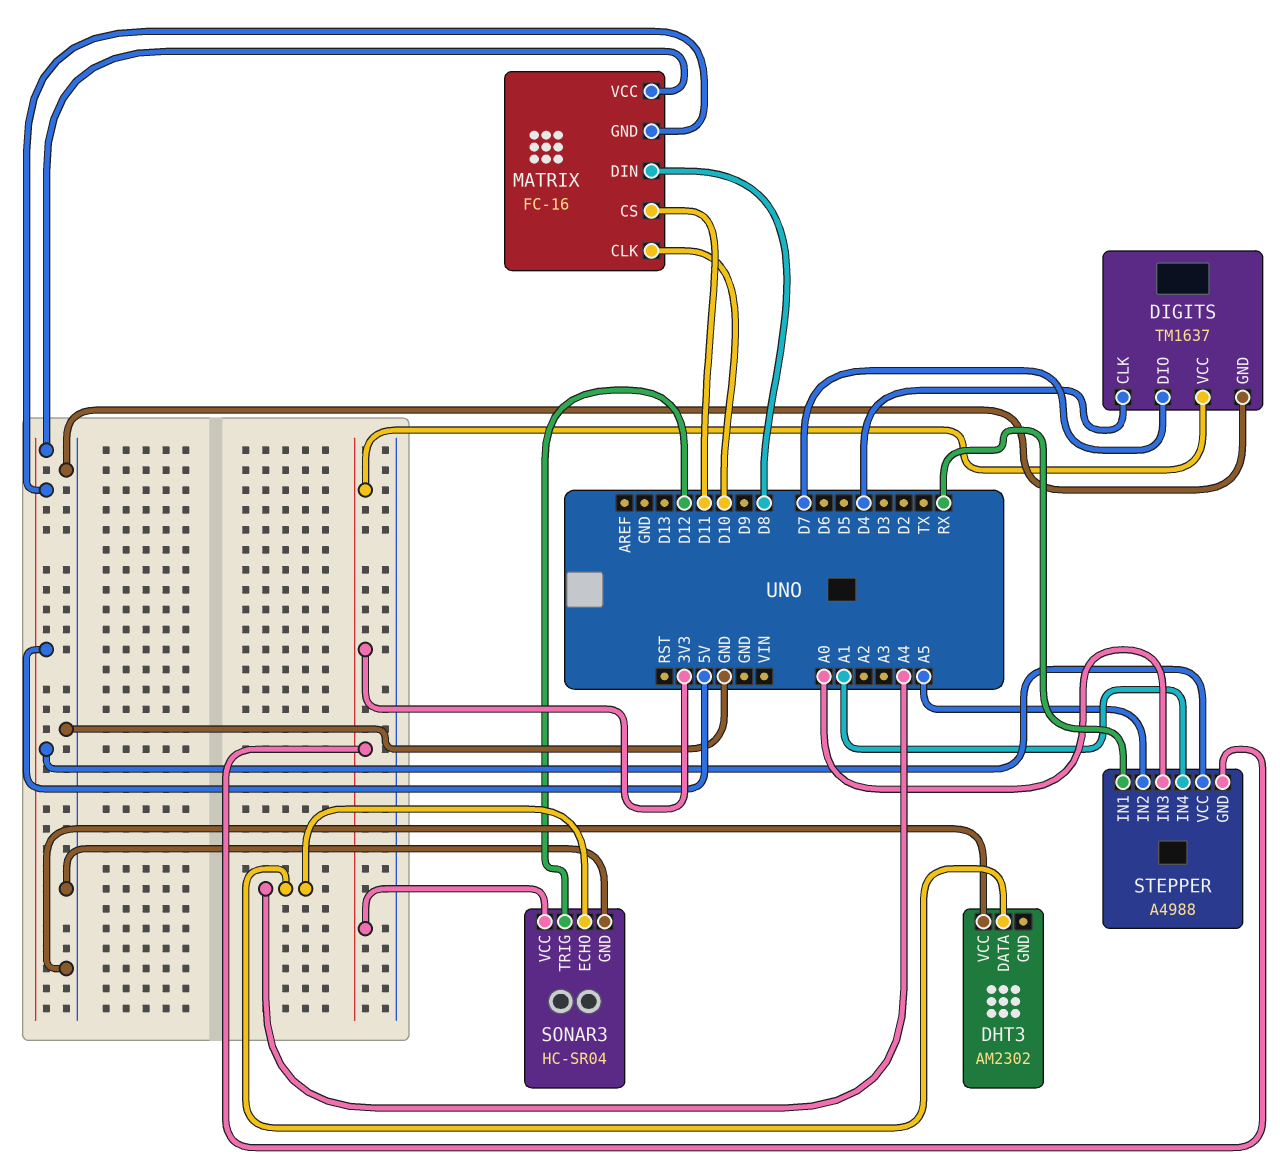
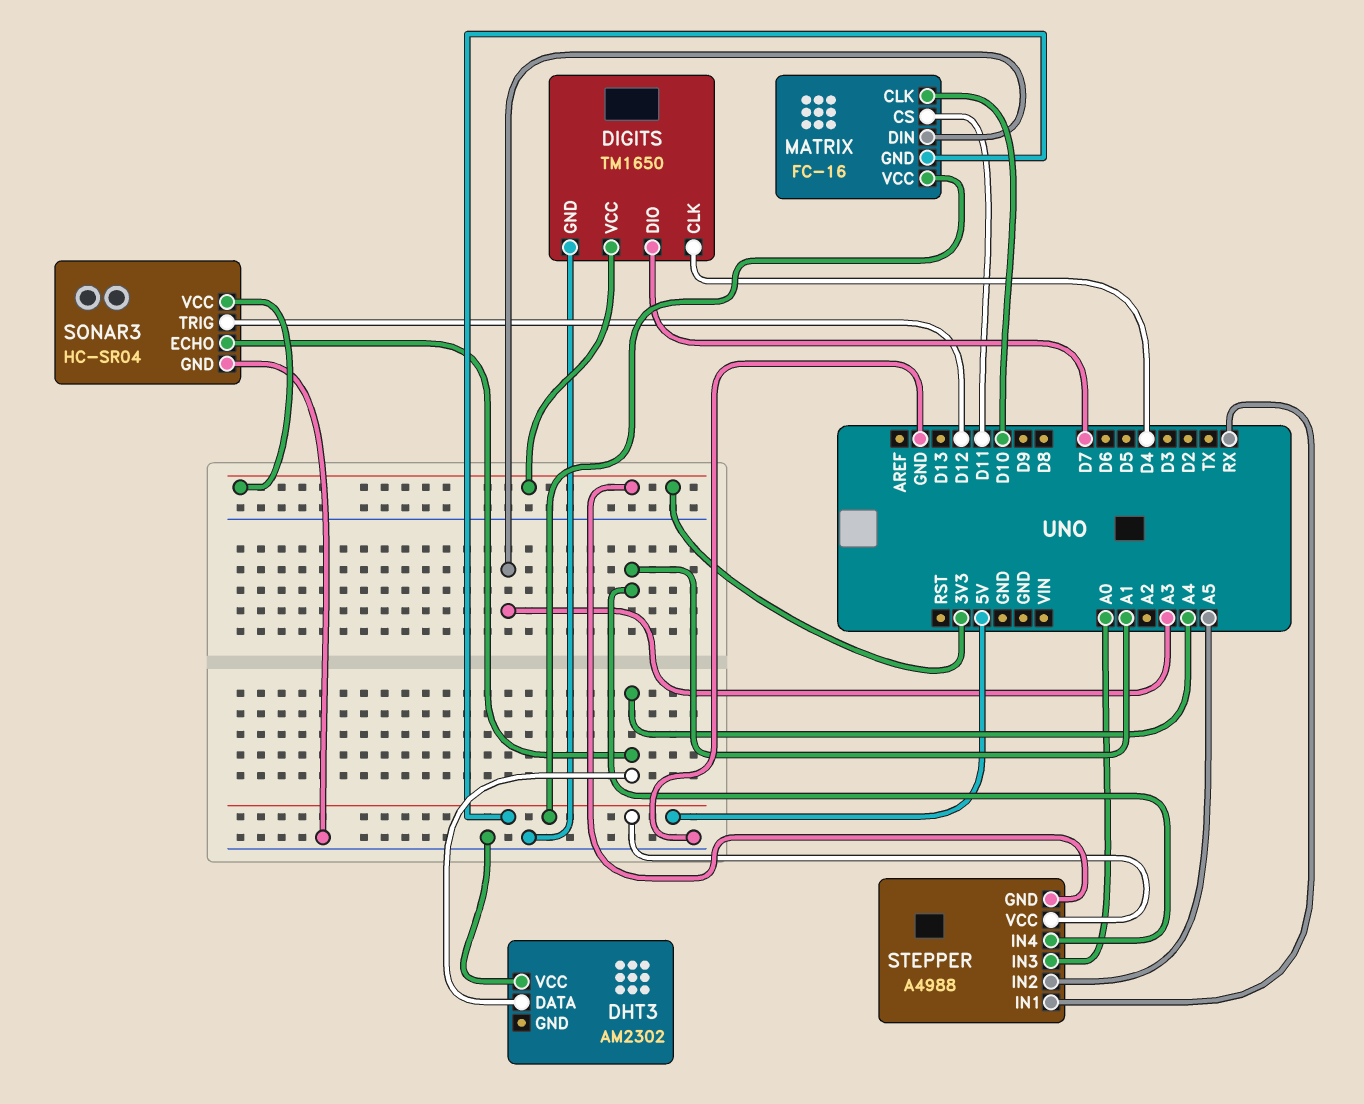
DIGITS: TM1637 -> TM1650
MATRIX pin DIN: D8 -> A3

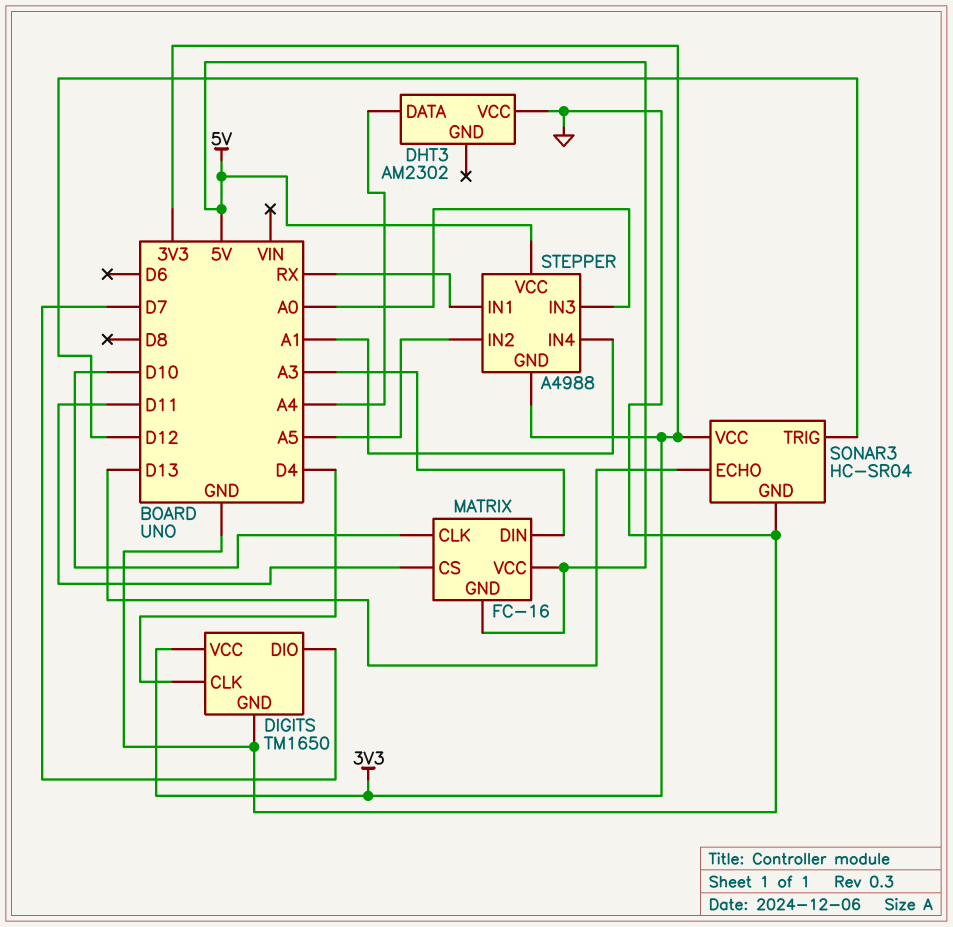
SONAR3 pin ECHO: A4 -> D13

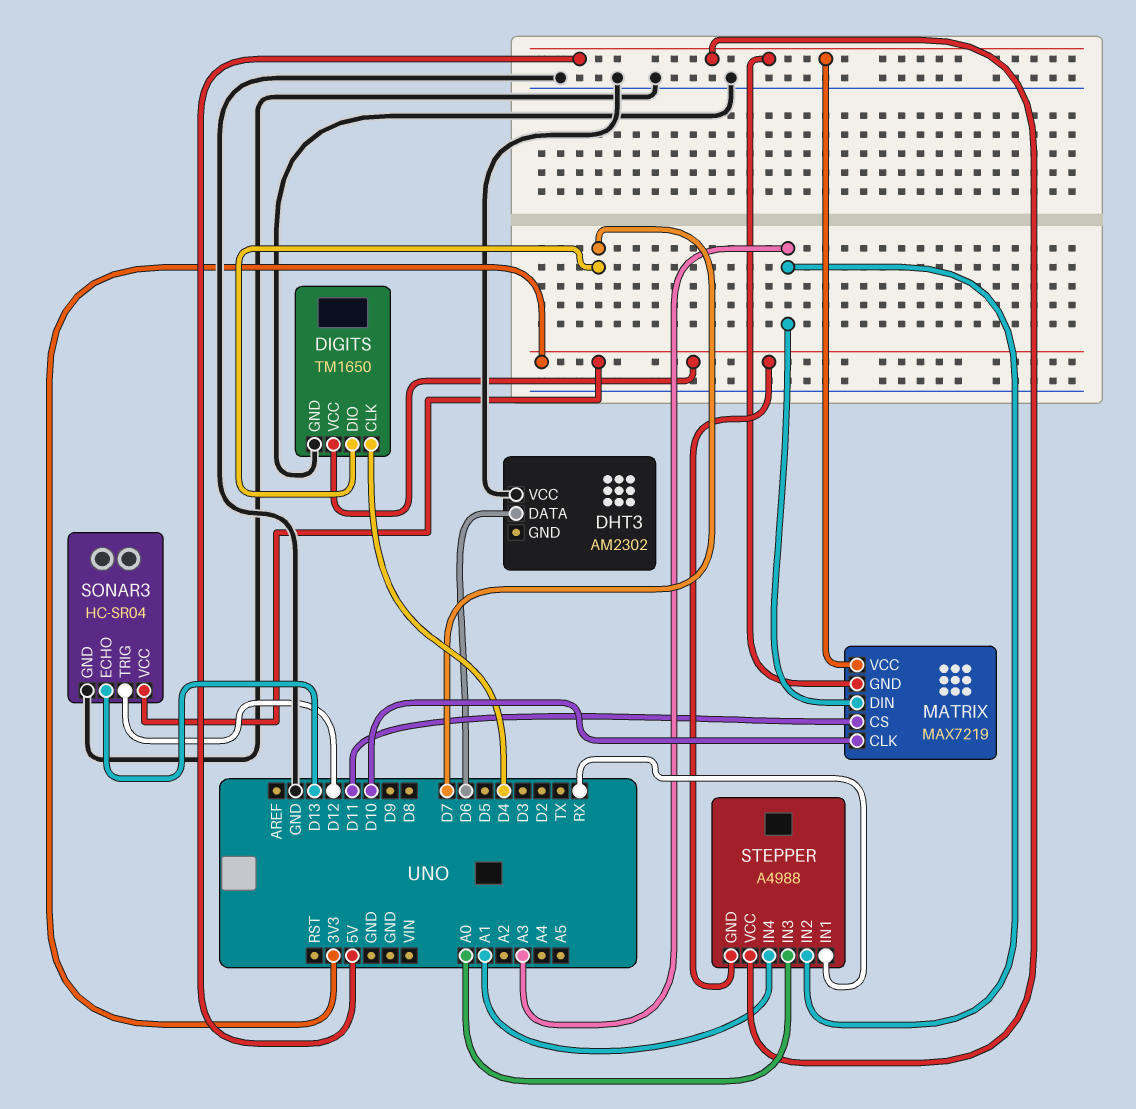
DHT3 pin DATA: A4 -> D6
MATRIX: FC-16 -> MAX7219
STEPPER pin IN2: A5 -> A3

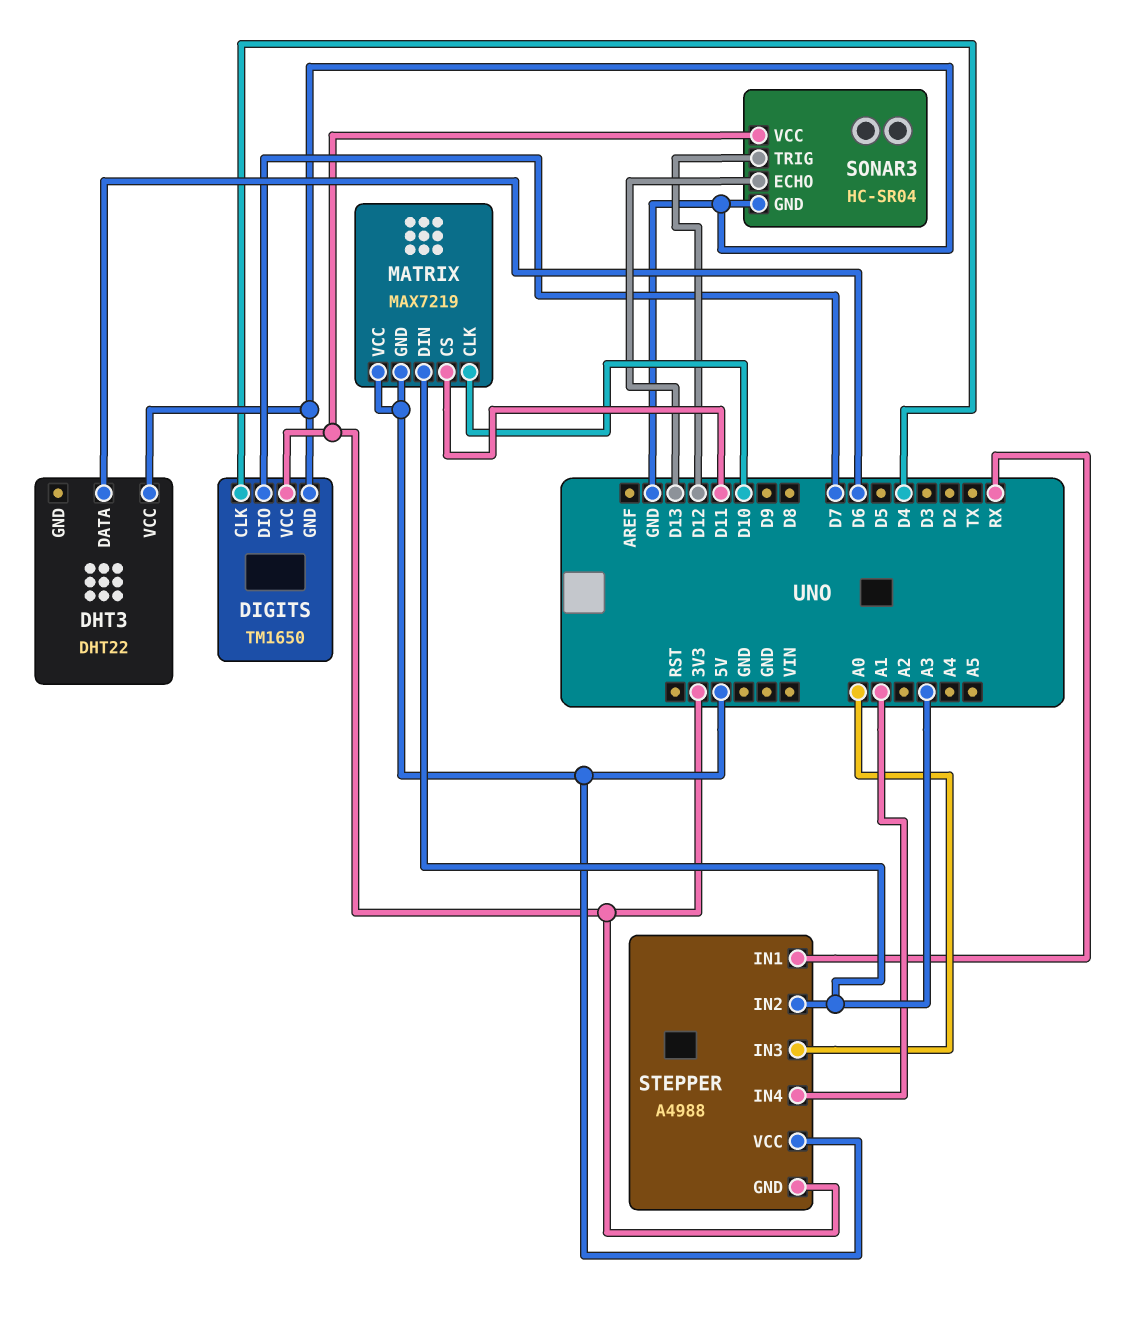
DHT3: AM2302 -> DHT22

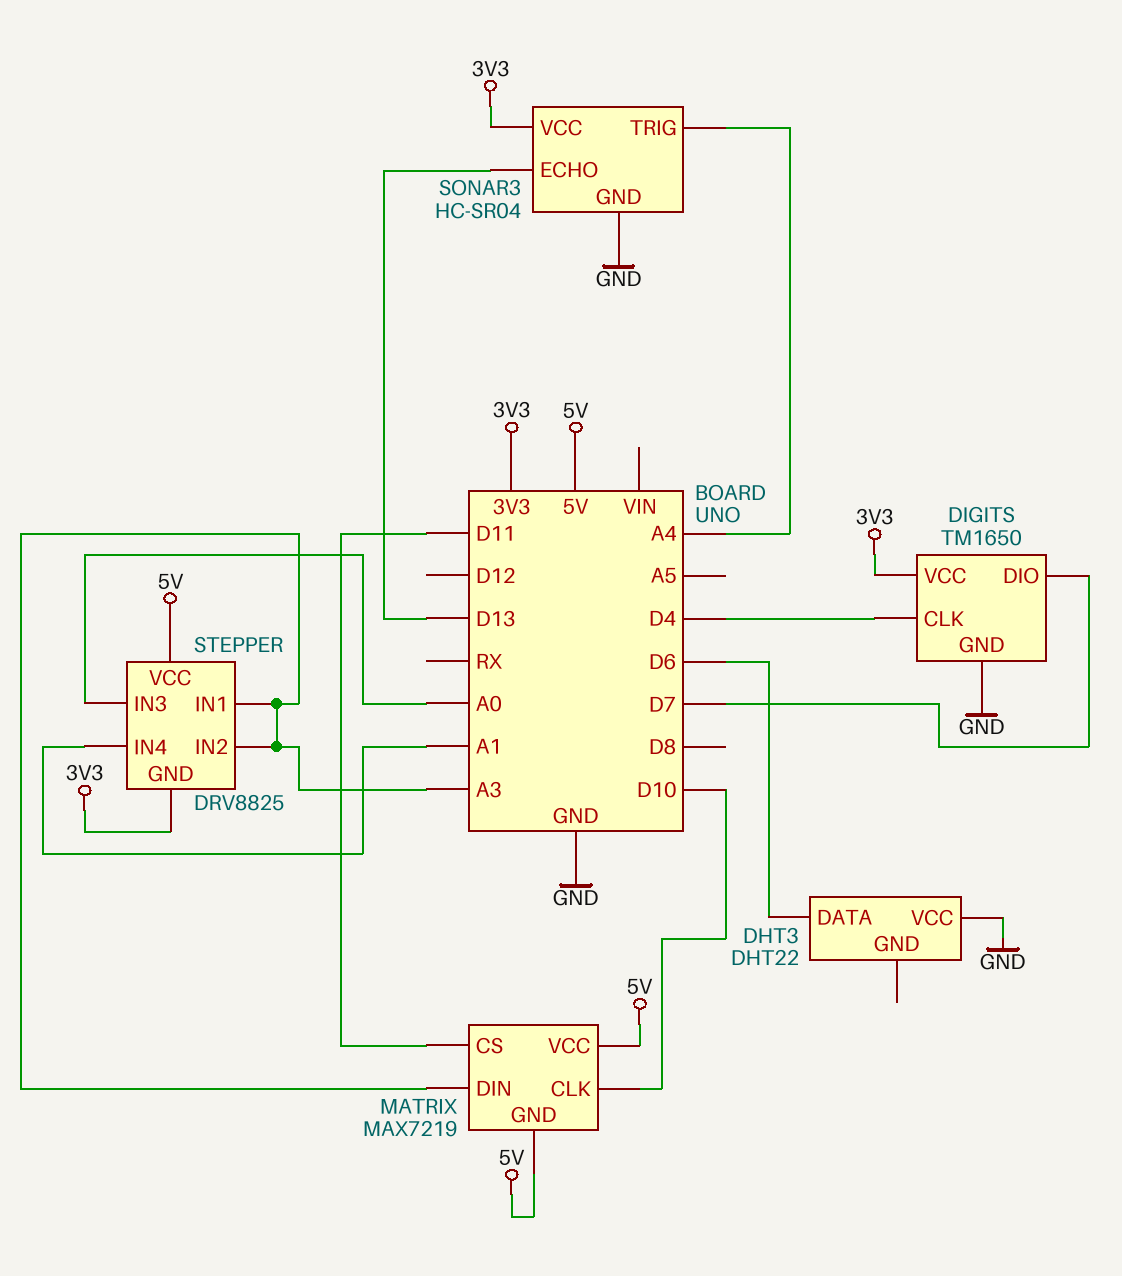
SONAR3 pin TRIG: D12 -> A4
STEPPER: A4988 -> DRV8825
STEPPER pin IN1: RX -> A3

